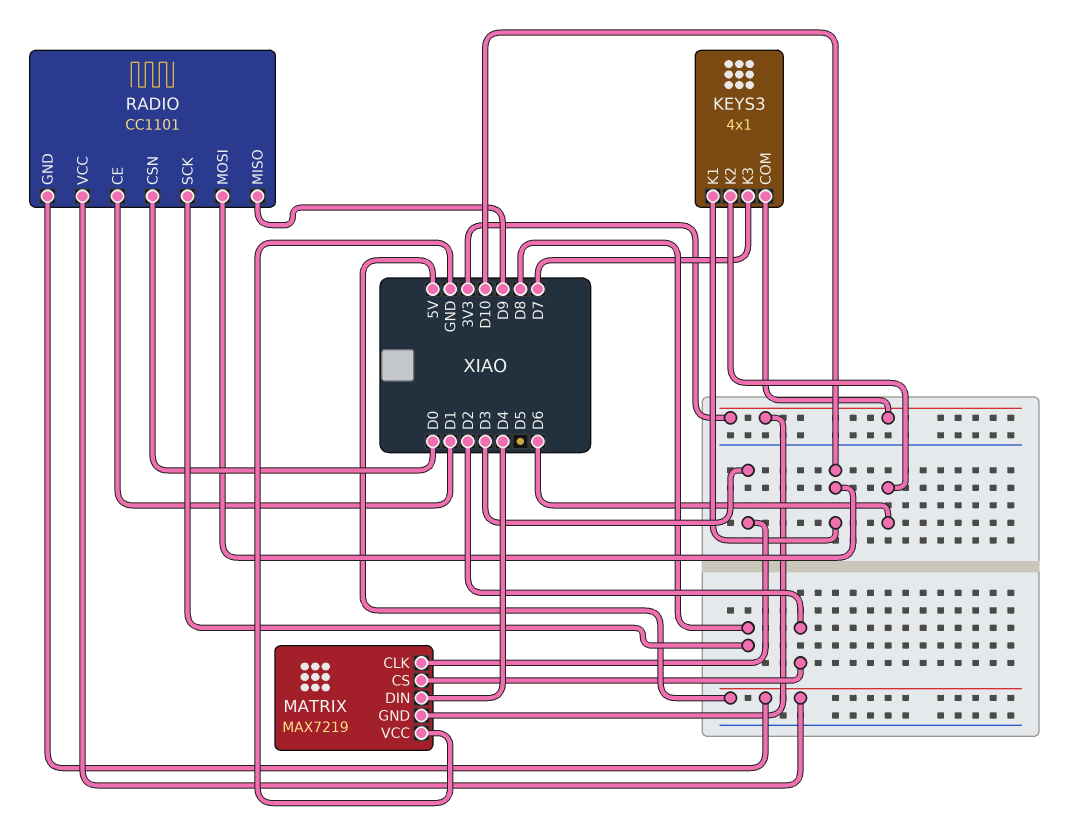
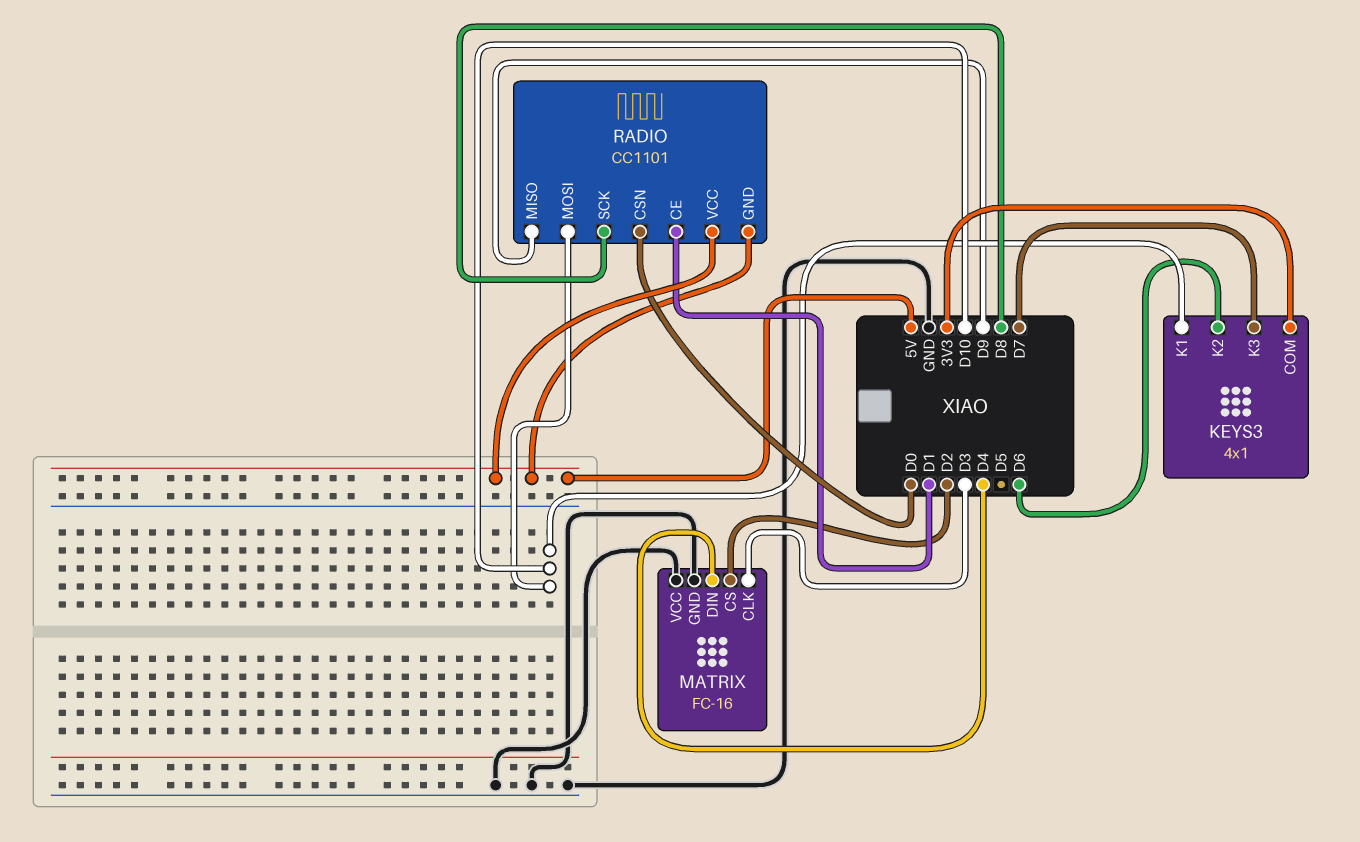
MATRIX: MAX7219 -> FC-16
MATRIX pin GND: 3V3 -> GND

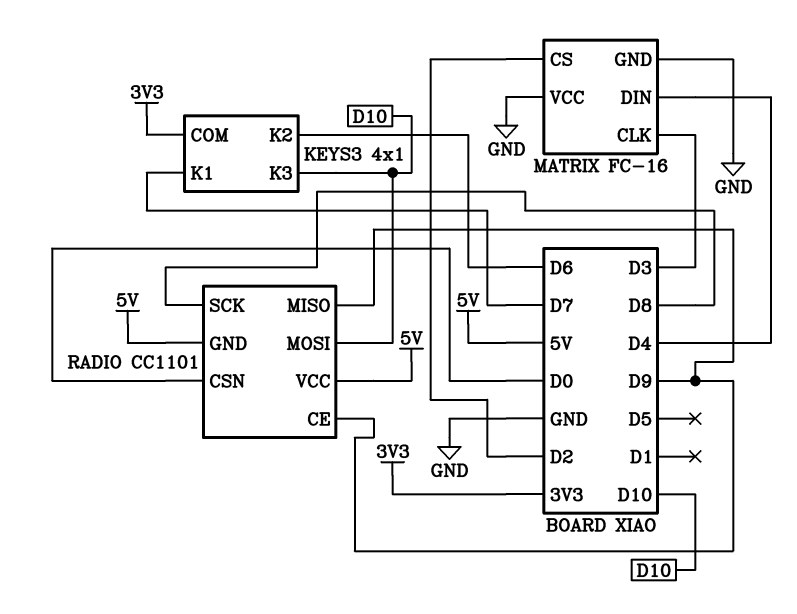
KEYS3 pin K1: D10 -> D7
KEYS3 pin K3: D7 -> D10
RADIO pin CE: D1 -> D9

